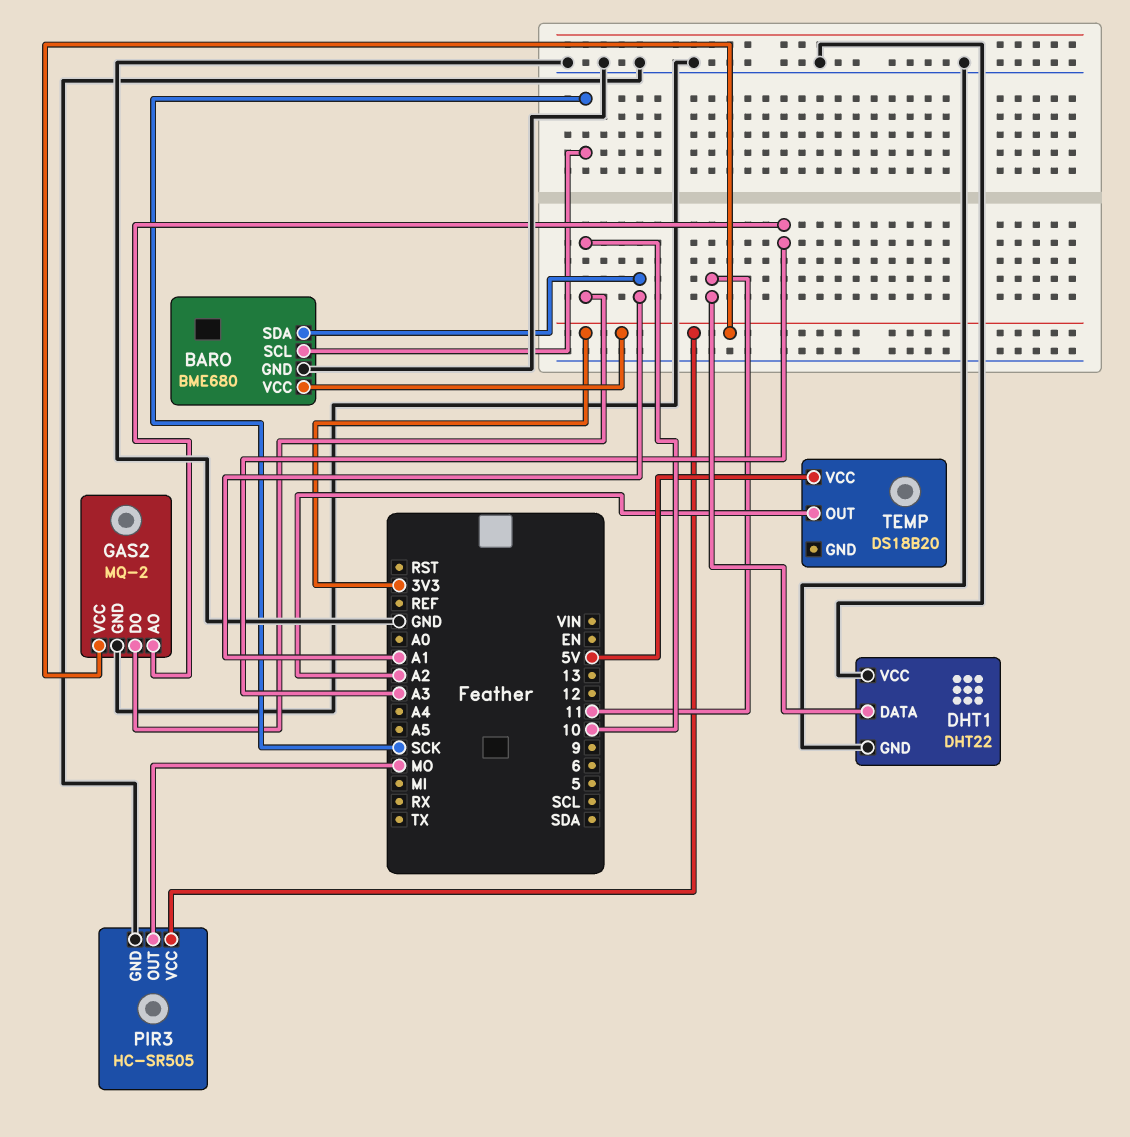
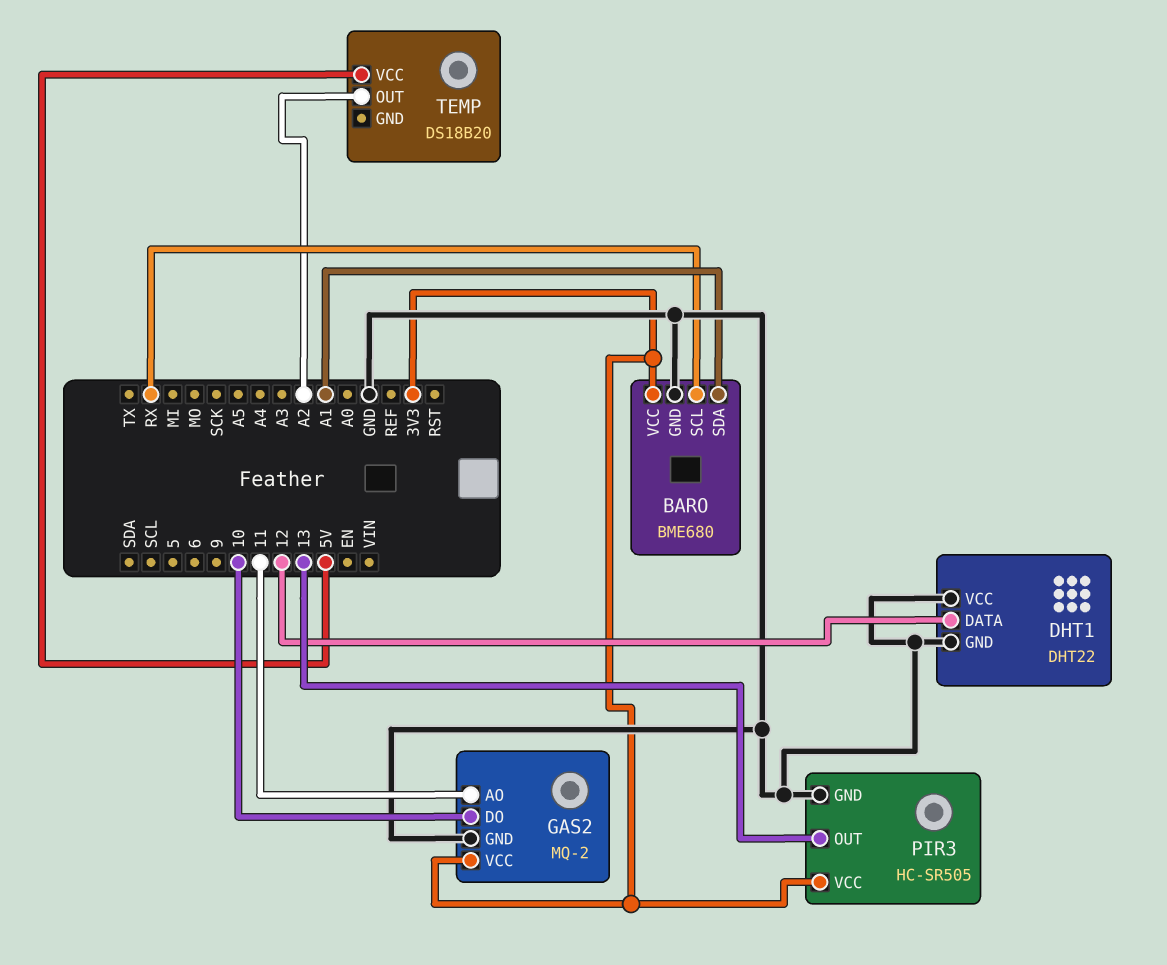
BARO pin SCL: SCK -> RX
DHT1 pin DATA: 11 -> 12
GAS2 pin AO: A3 -> 11
PIR3 pin OUT: MO -> 13

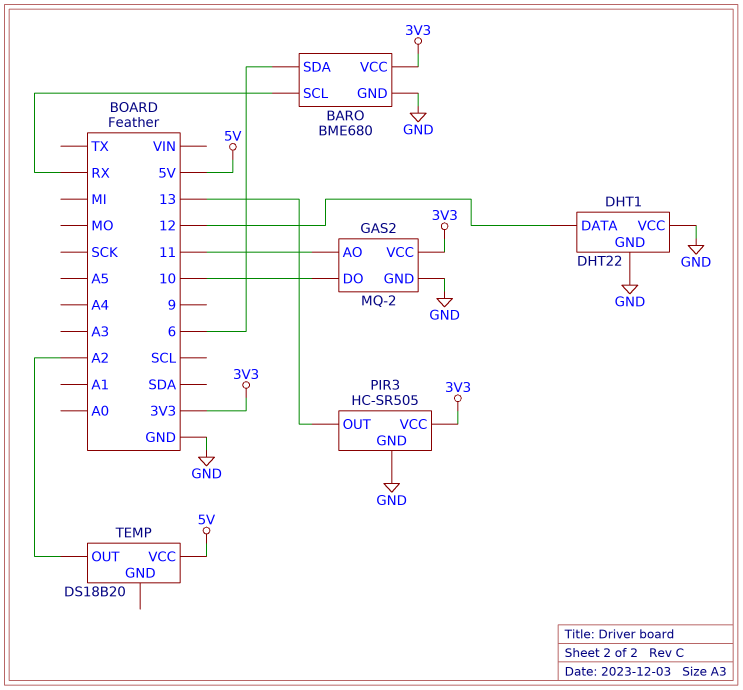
BARO pin SDA: A1 -> 6

